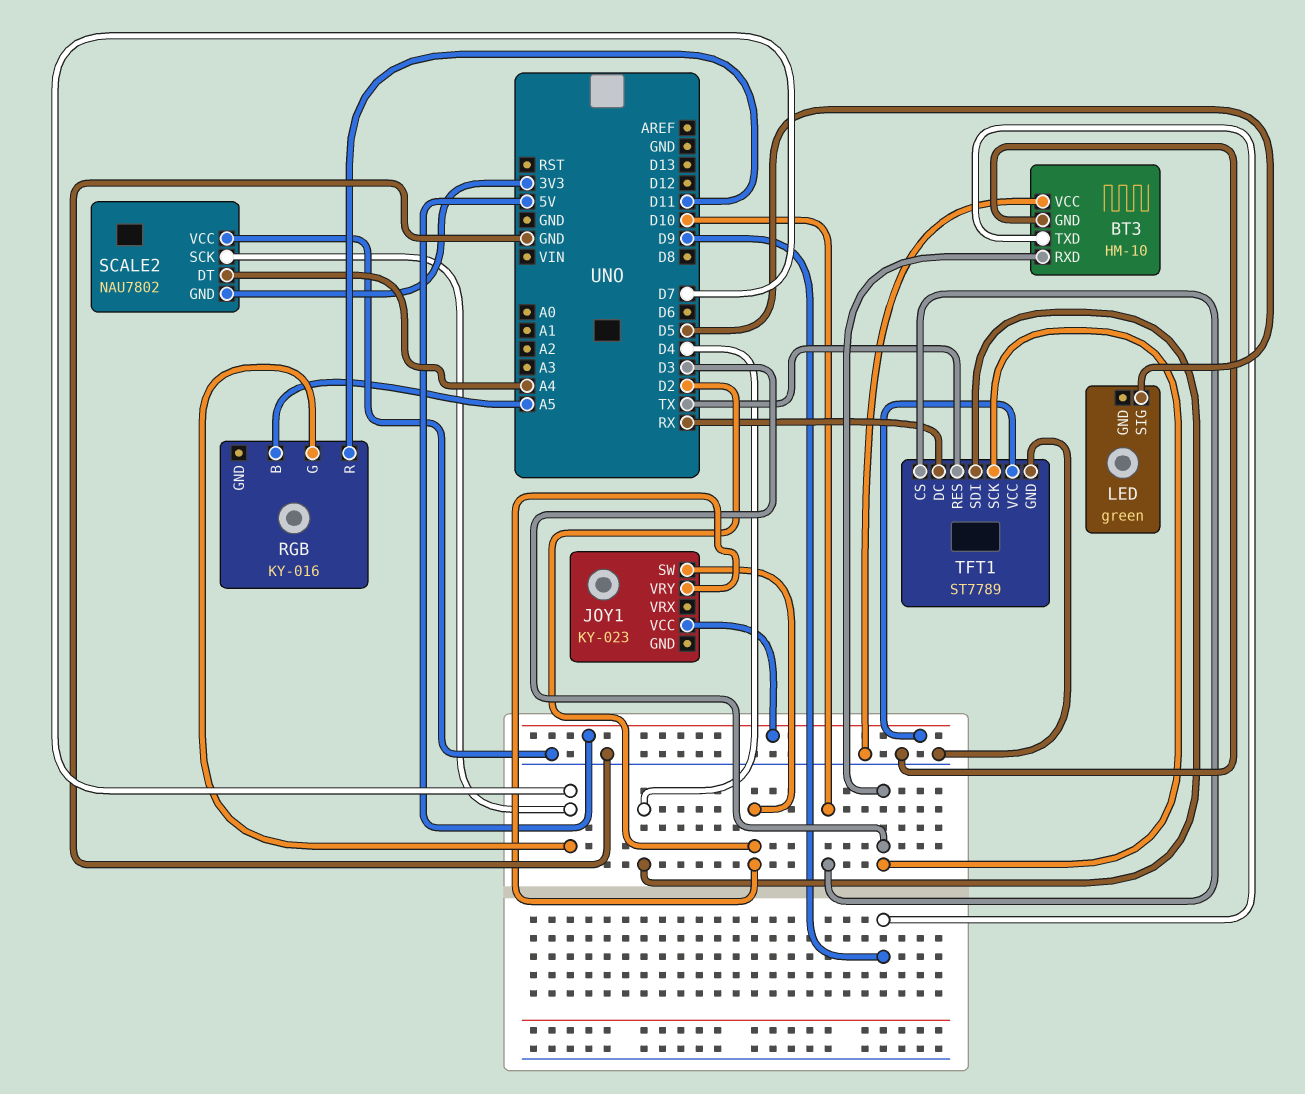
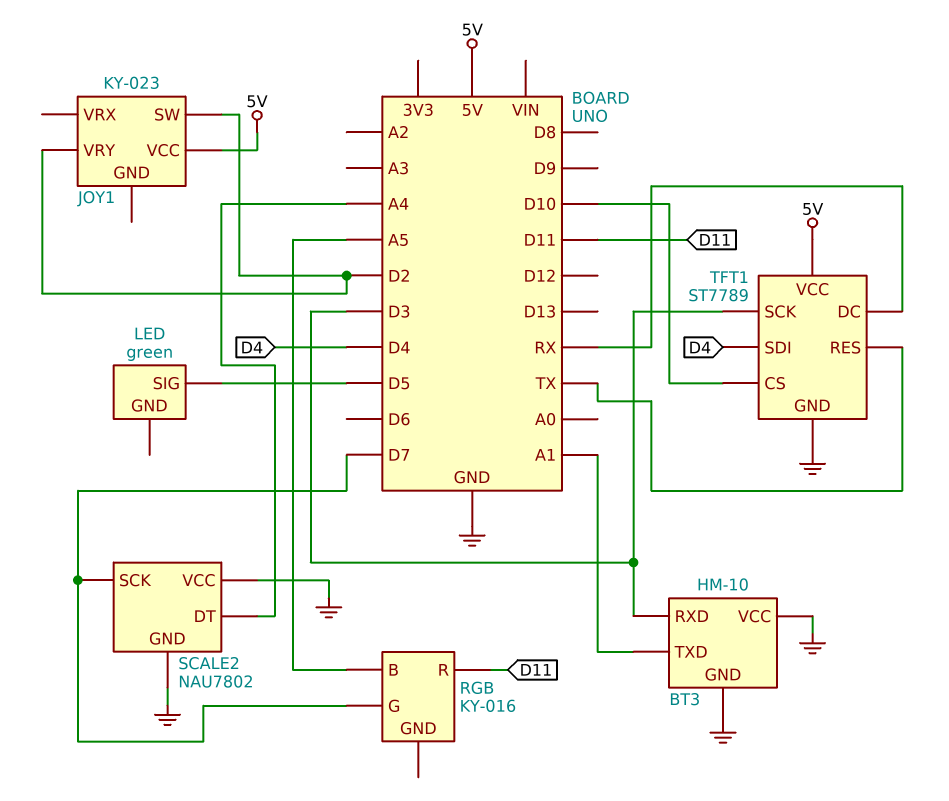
BT3 pin TXD: D9 -> A1
SCALE2 pin GND: 3V3 -> GND

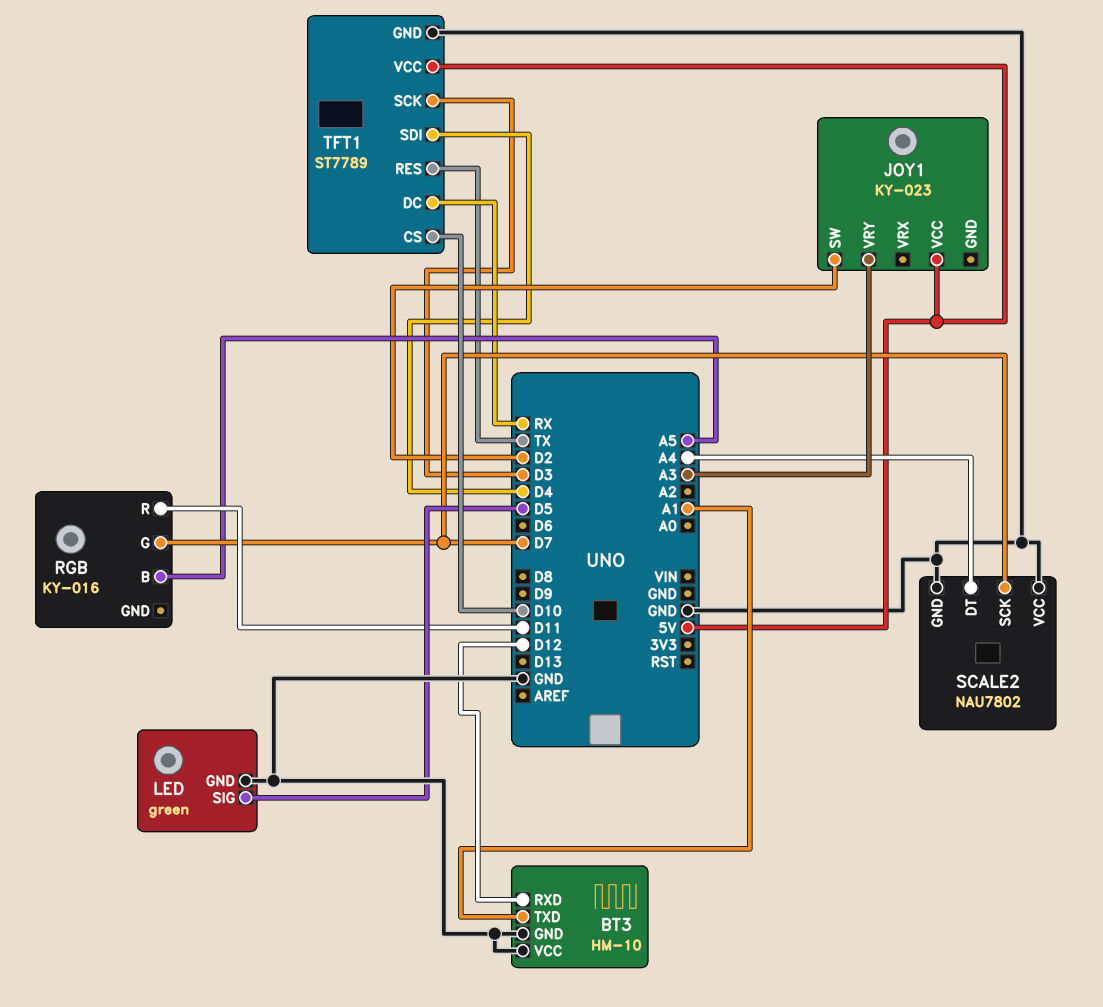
BT3 pin RXD: D3 -> D12
JOY1 pin VRY: D2 -> A3
LED pin GND: none -> GND

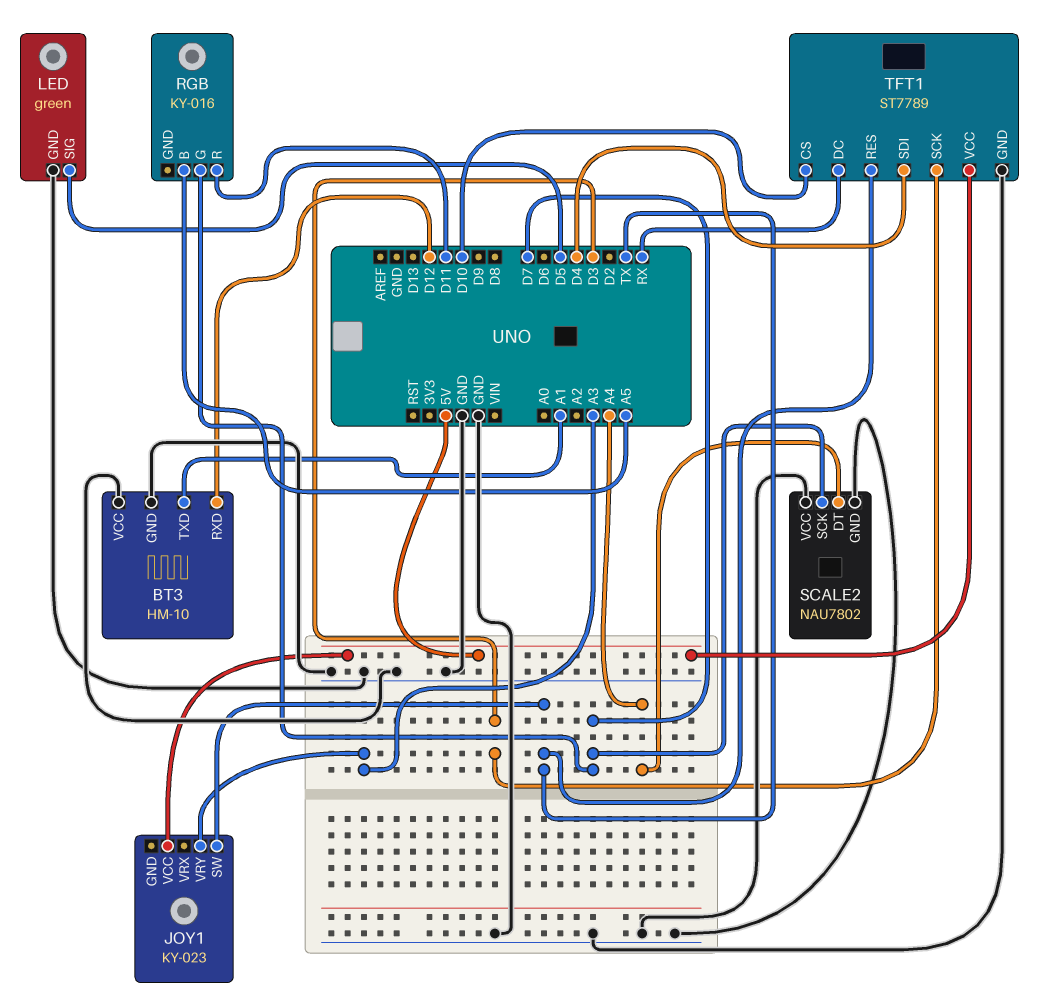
JOY1 pin SW: D2 -> TX

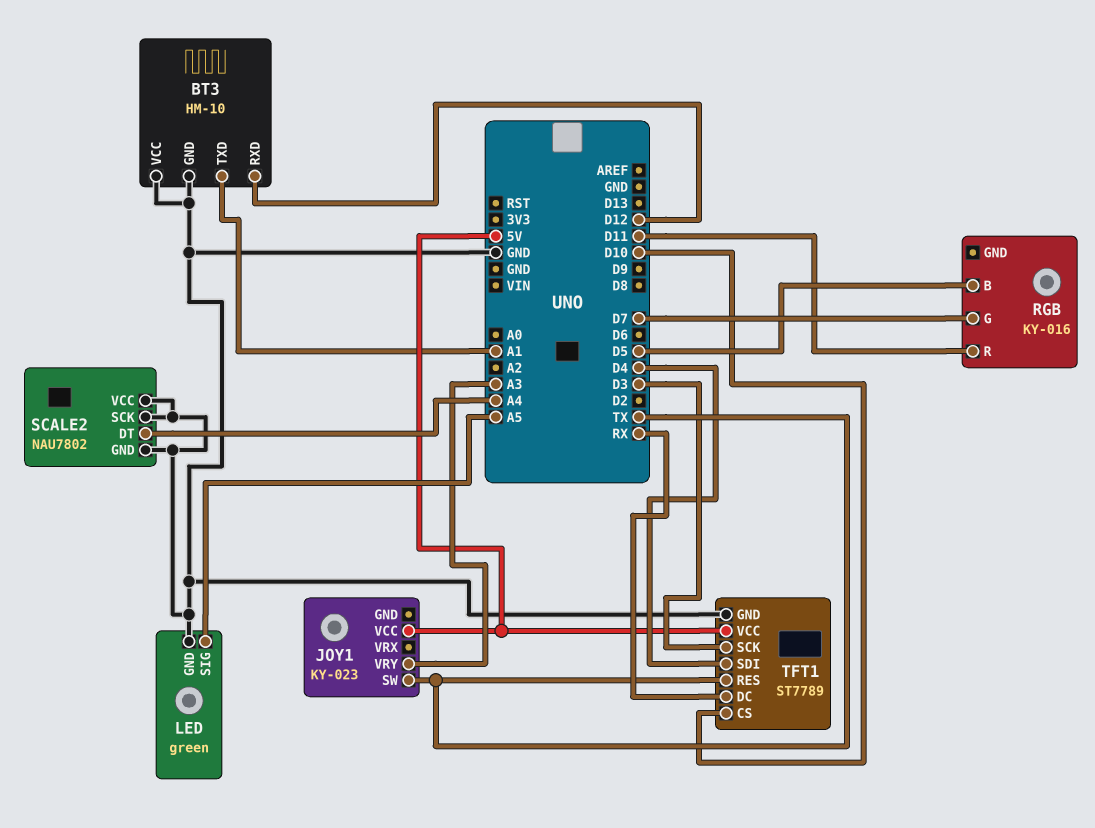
LED pin SIG: D5 -> A5
RGB pin B: A5 -> D5
SCALE2 pin SCK: D7 -> GND

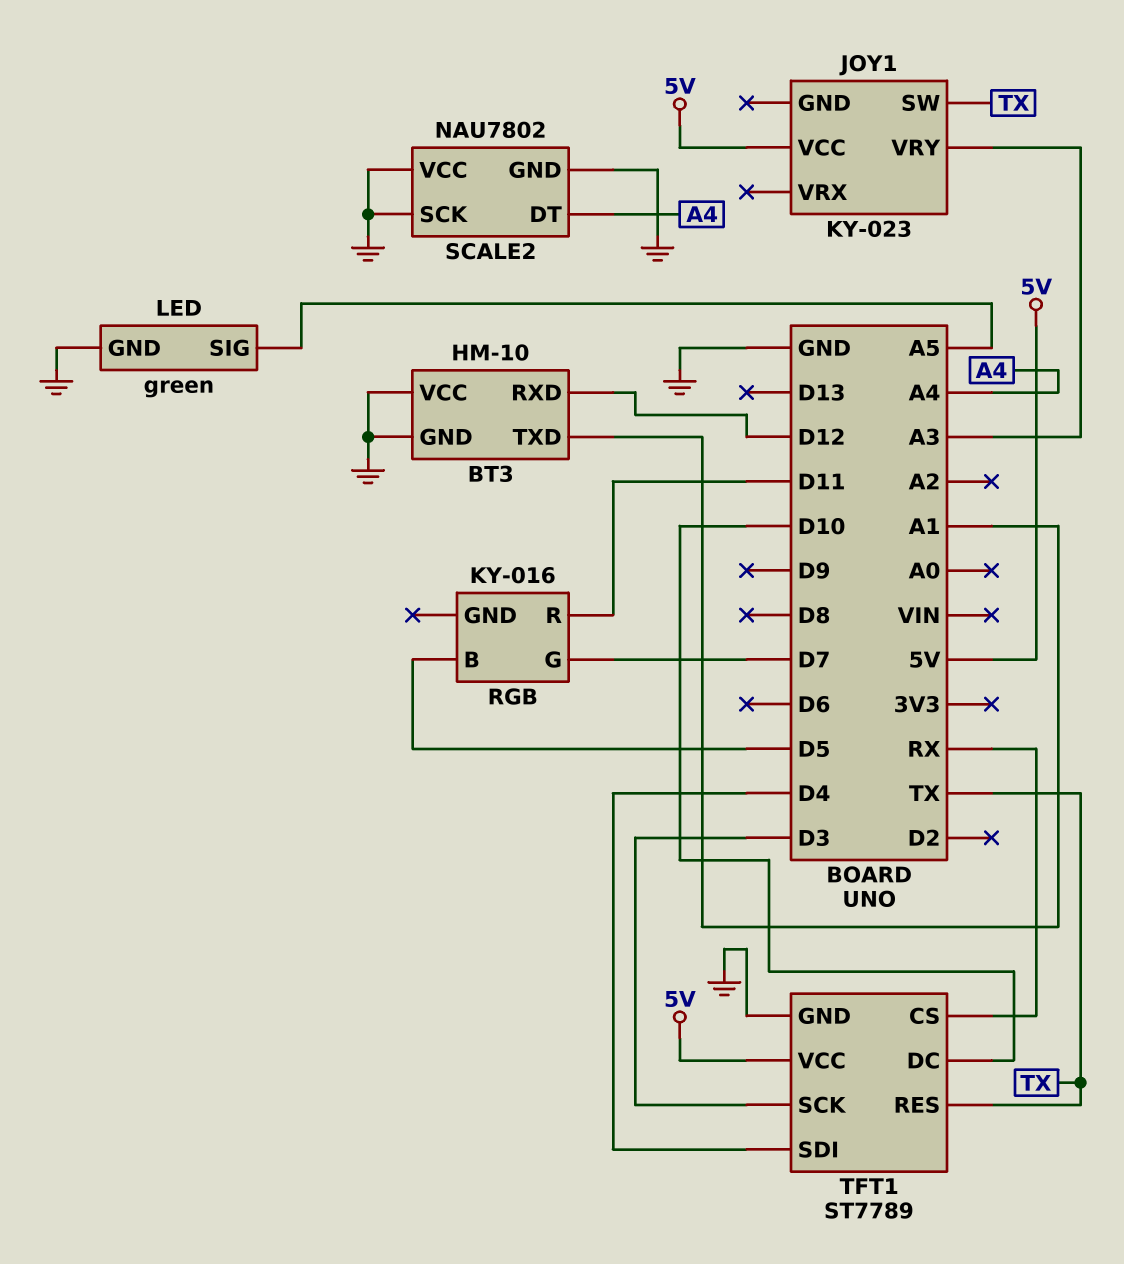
TFT1 pin CS: D10 -> RX
TFT1 pin DC: RX -> D10

